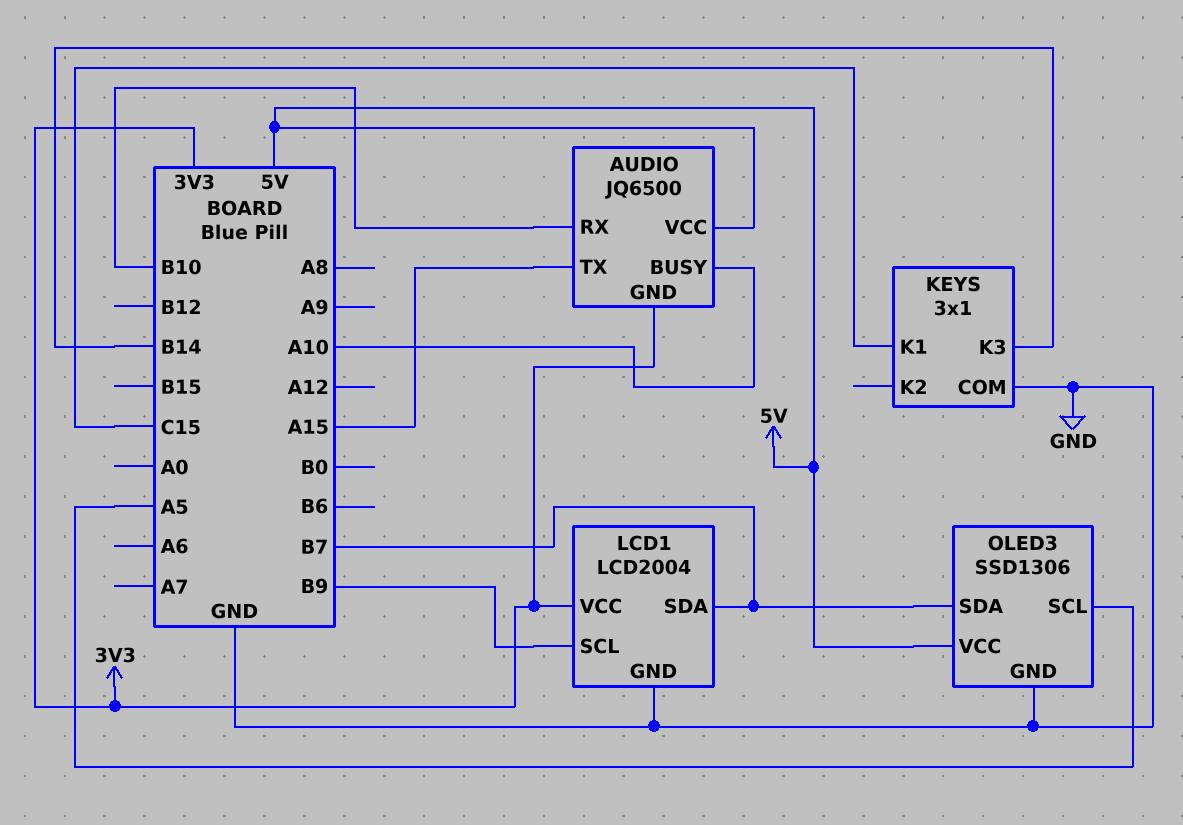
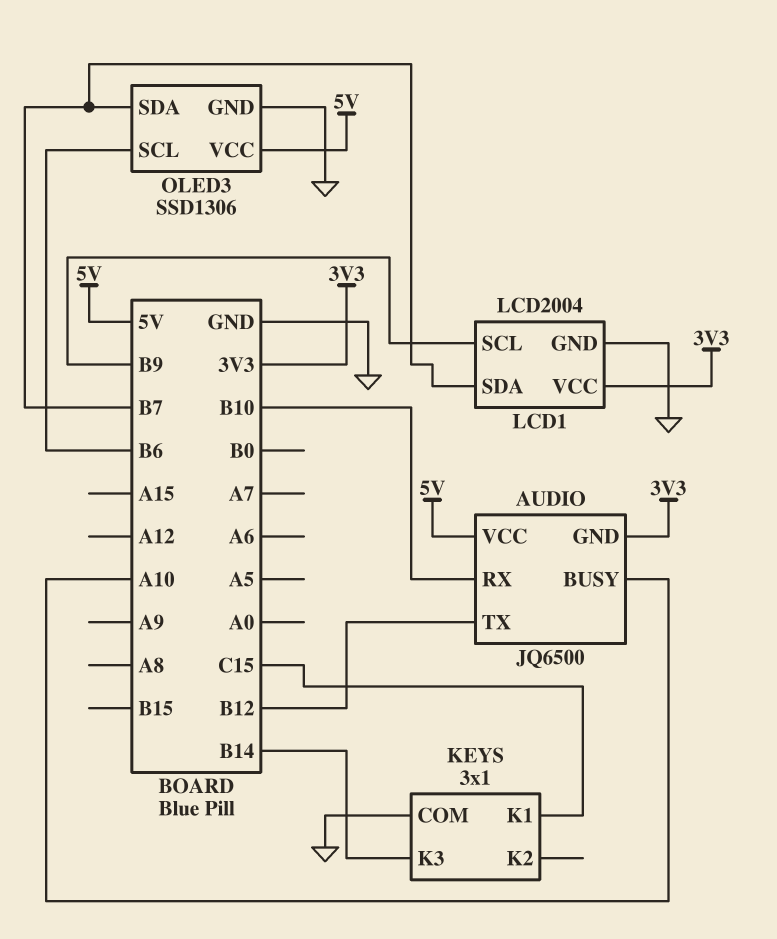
AUDIO pin TX: A15 -> B12
OLED3 pin SCL: A5 -> B6

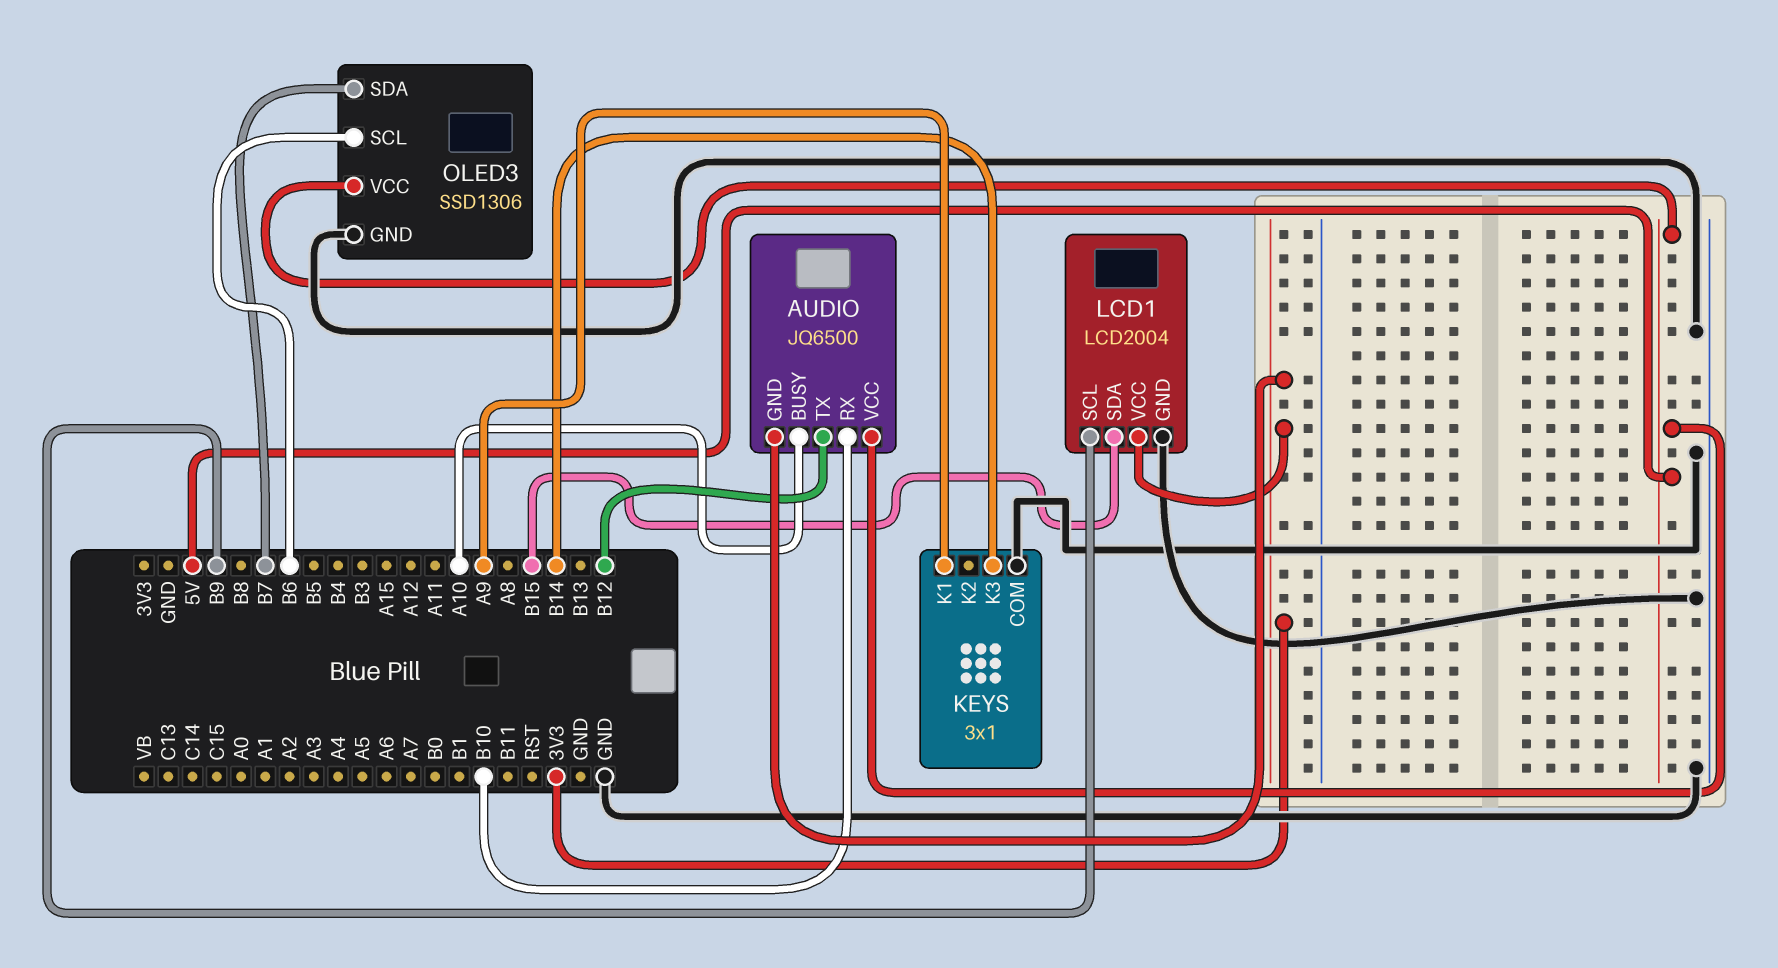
KEYS pin K1: C15 -> A9
LCD1 pin SDA: B7 -> B15

